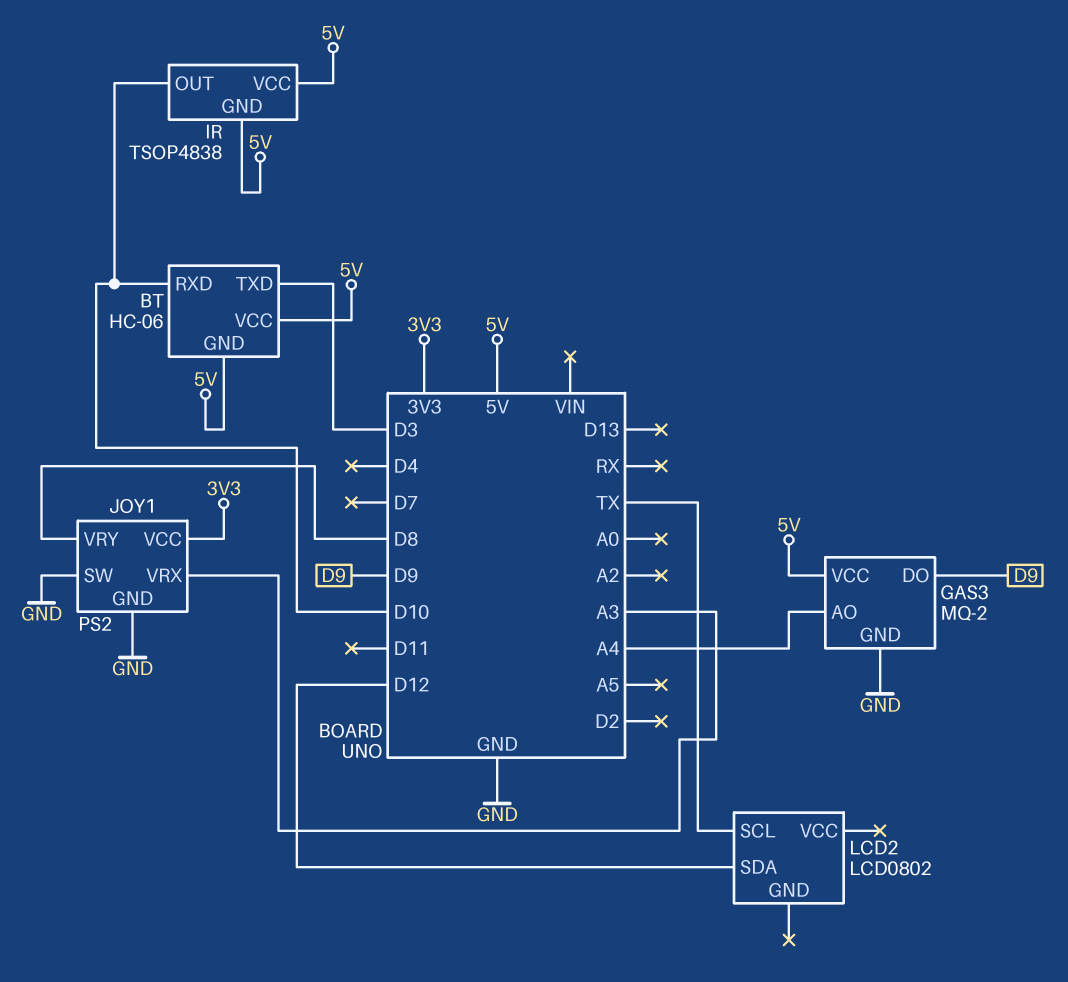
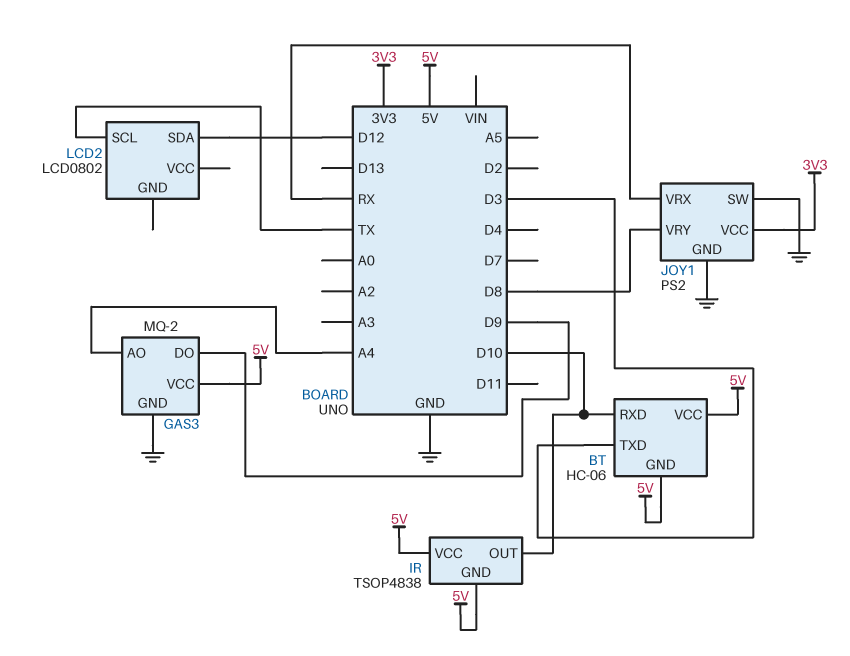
JOY1 pin VRX: A3 -> RX

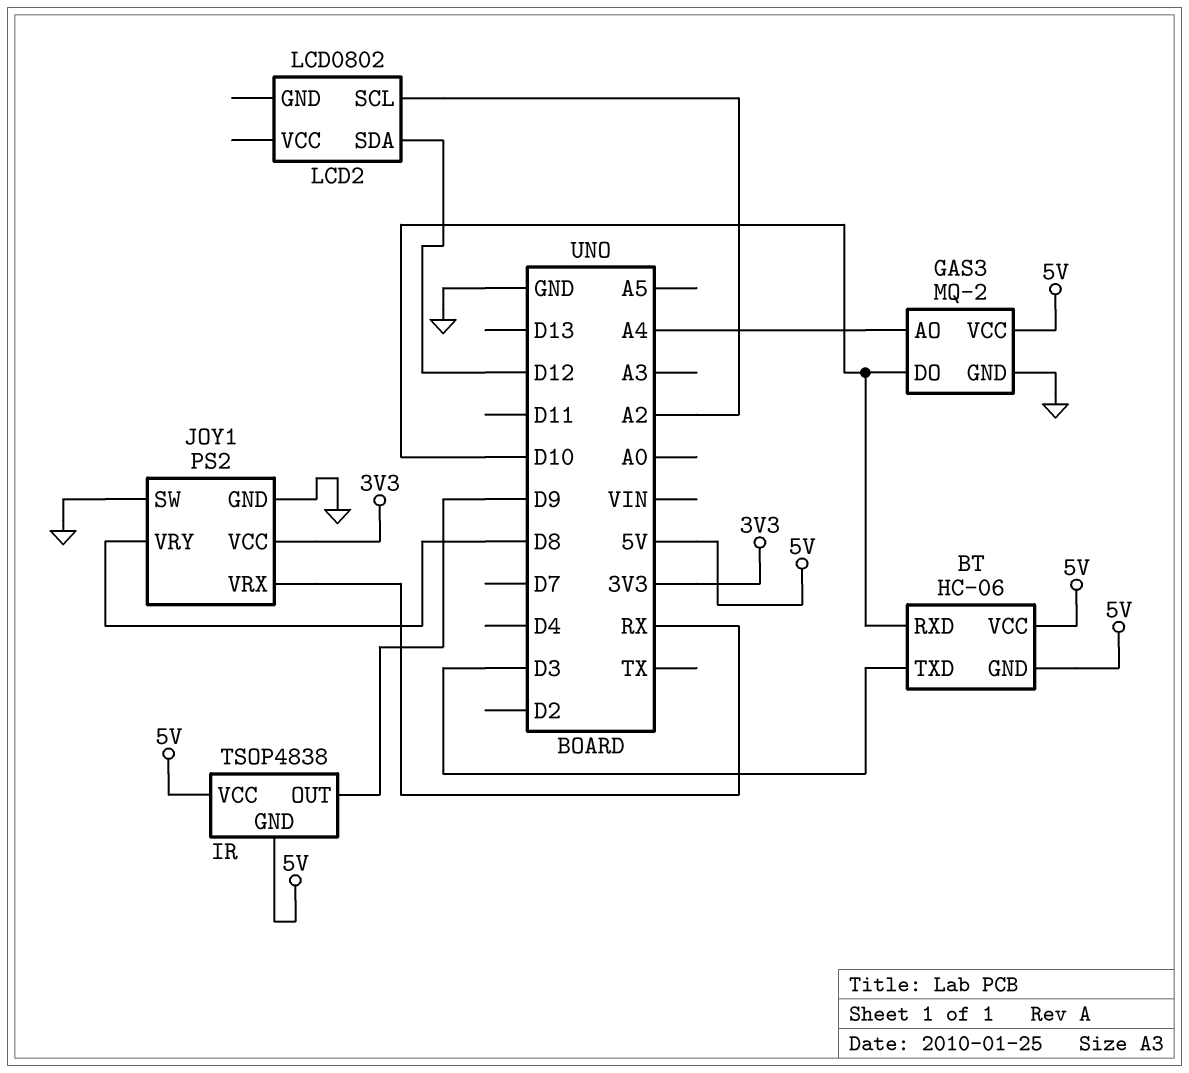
GAS3 pin DO: D9 -> D10
IR pin OUT: D10 -> D9
LCD2 pin SCL: TX -> A2

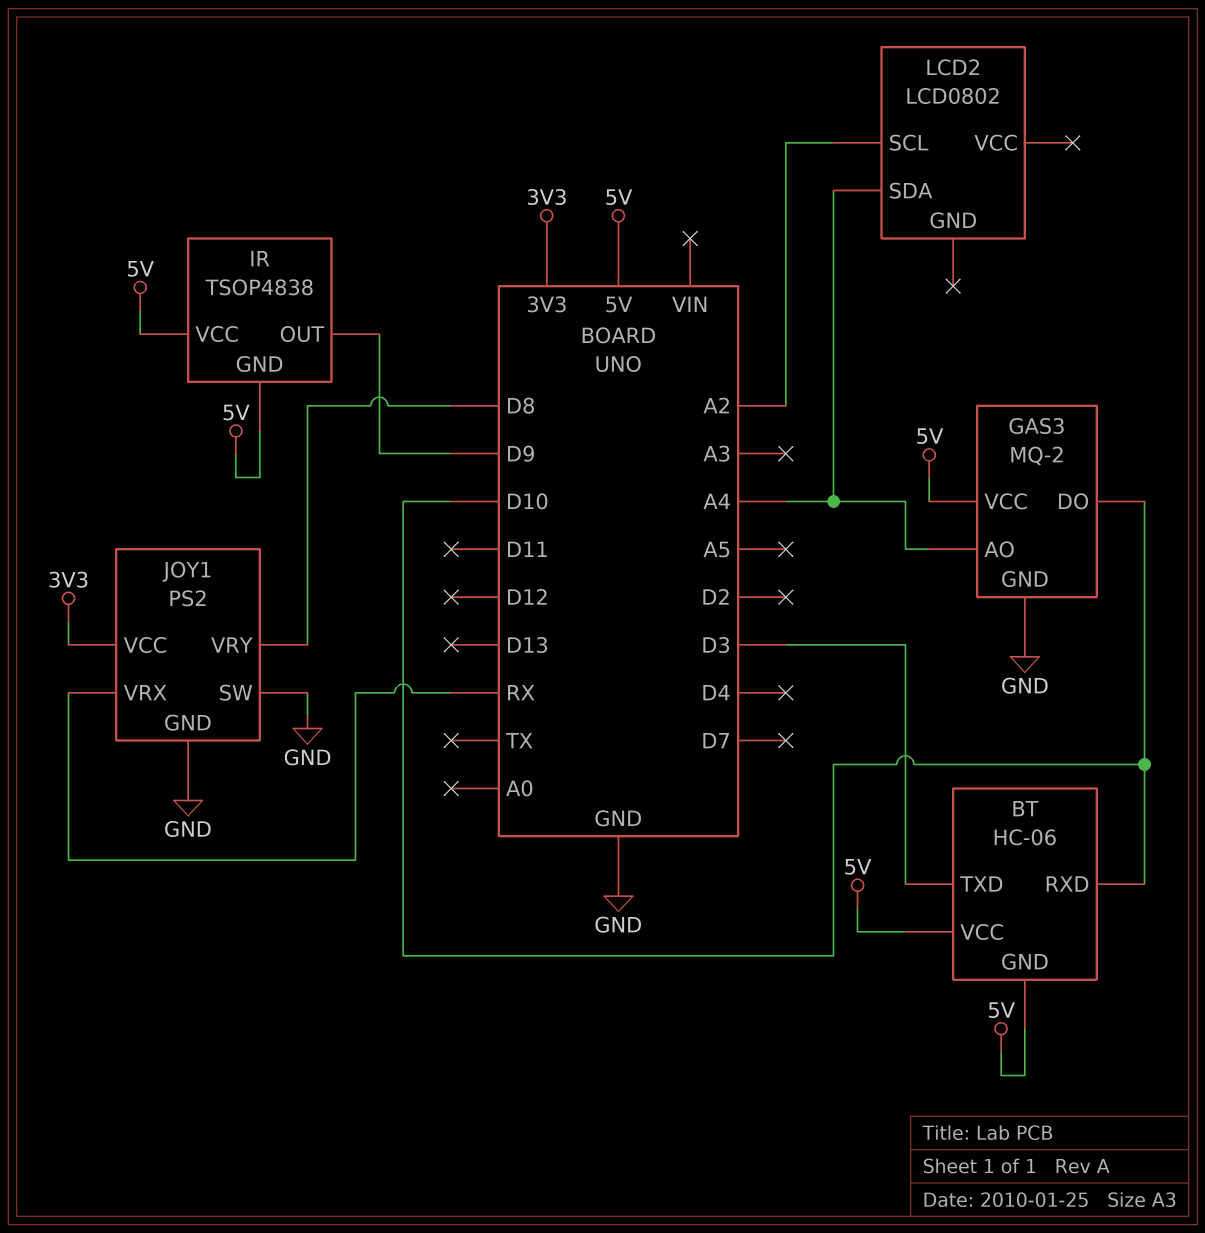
LCD2 pin SDA: D12 -> A4

